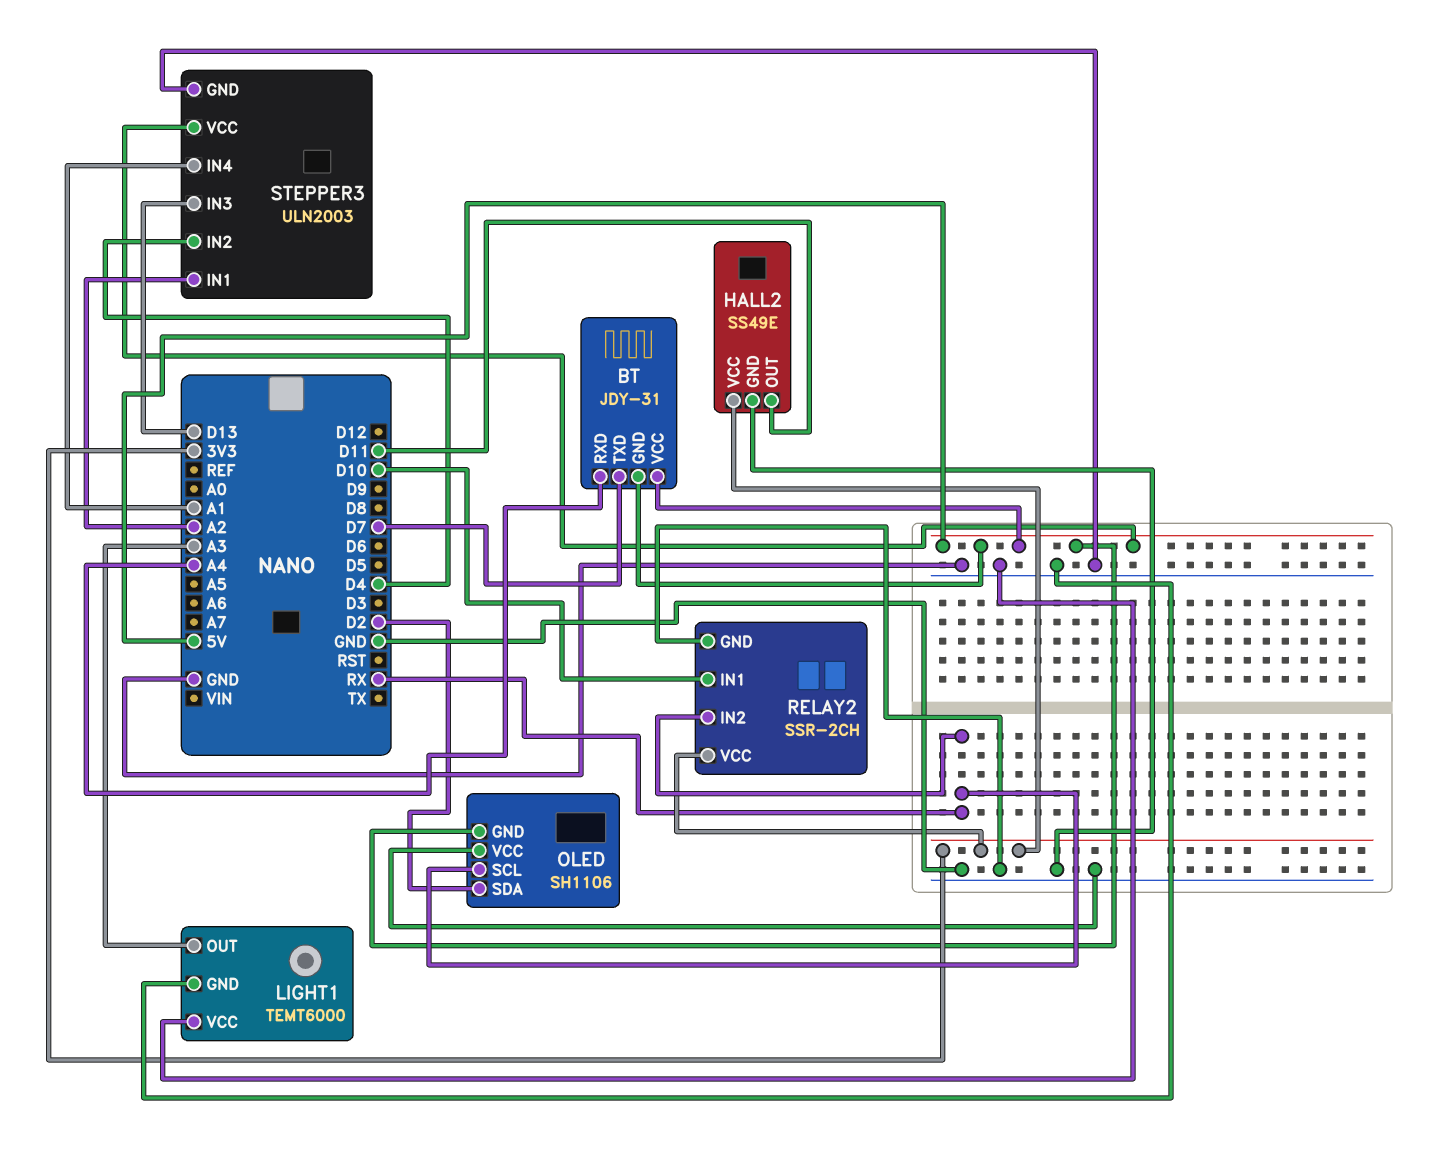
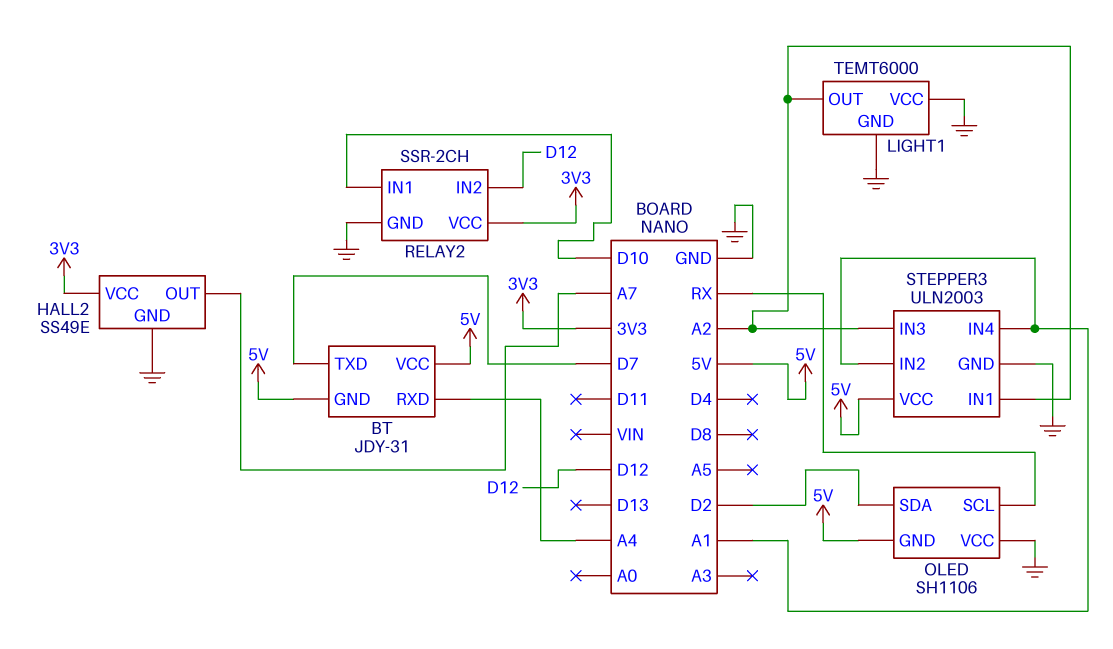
HALL2 pin OUT: D11 -> A7
LIGHT1 pin OUT: A3 -> A2
RELAY2 pin IN2: RX -> D12
STEPPER3 pin IN2: D4 -> A1
STEPPER3 pin IN3: D13 -> A2

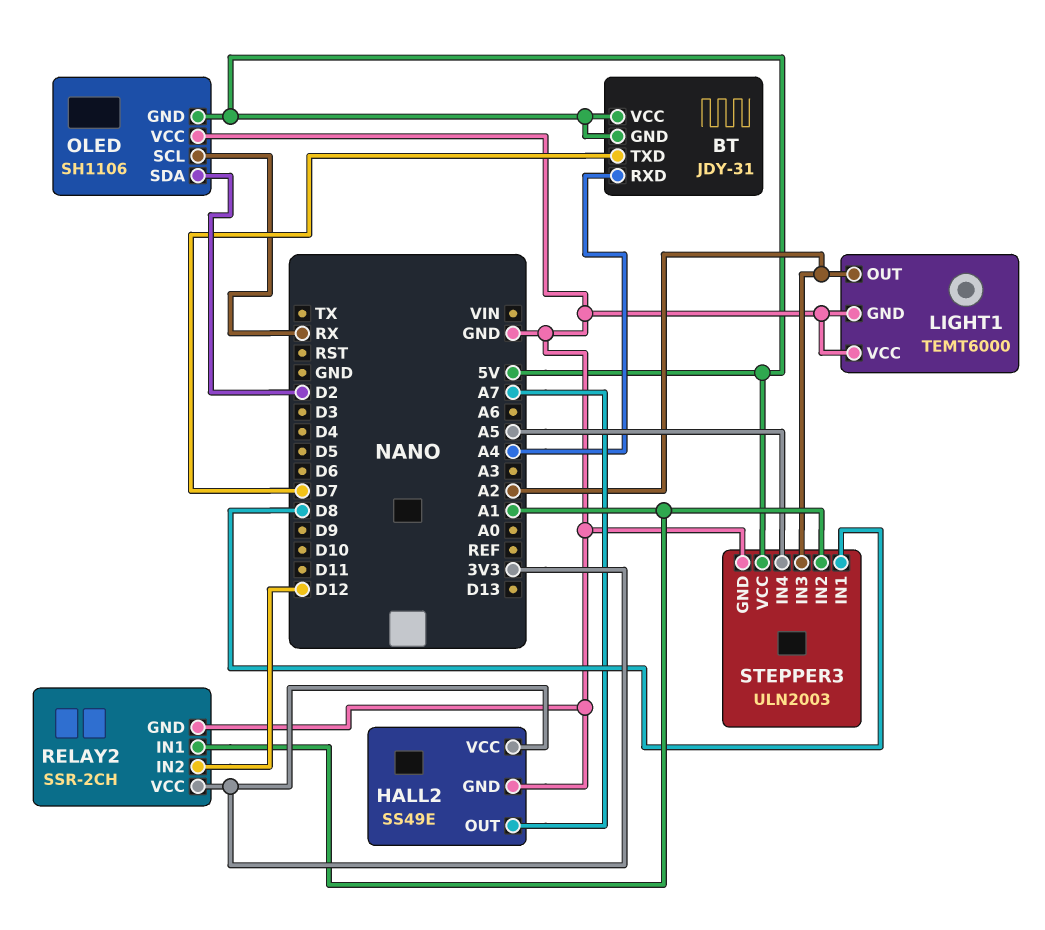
RELAY2 pin IN1: D10 -> A1
STEPPER3 pin IN1: A2 -> D8
STEPPER3 pin IN4: A1 -> A5

